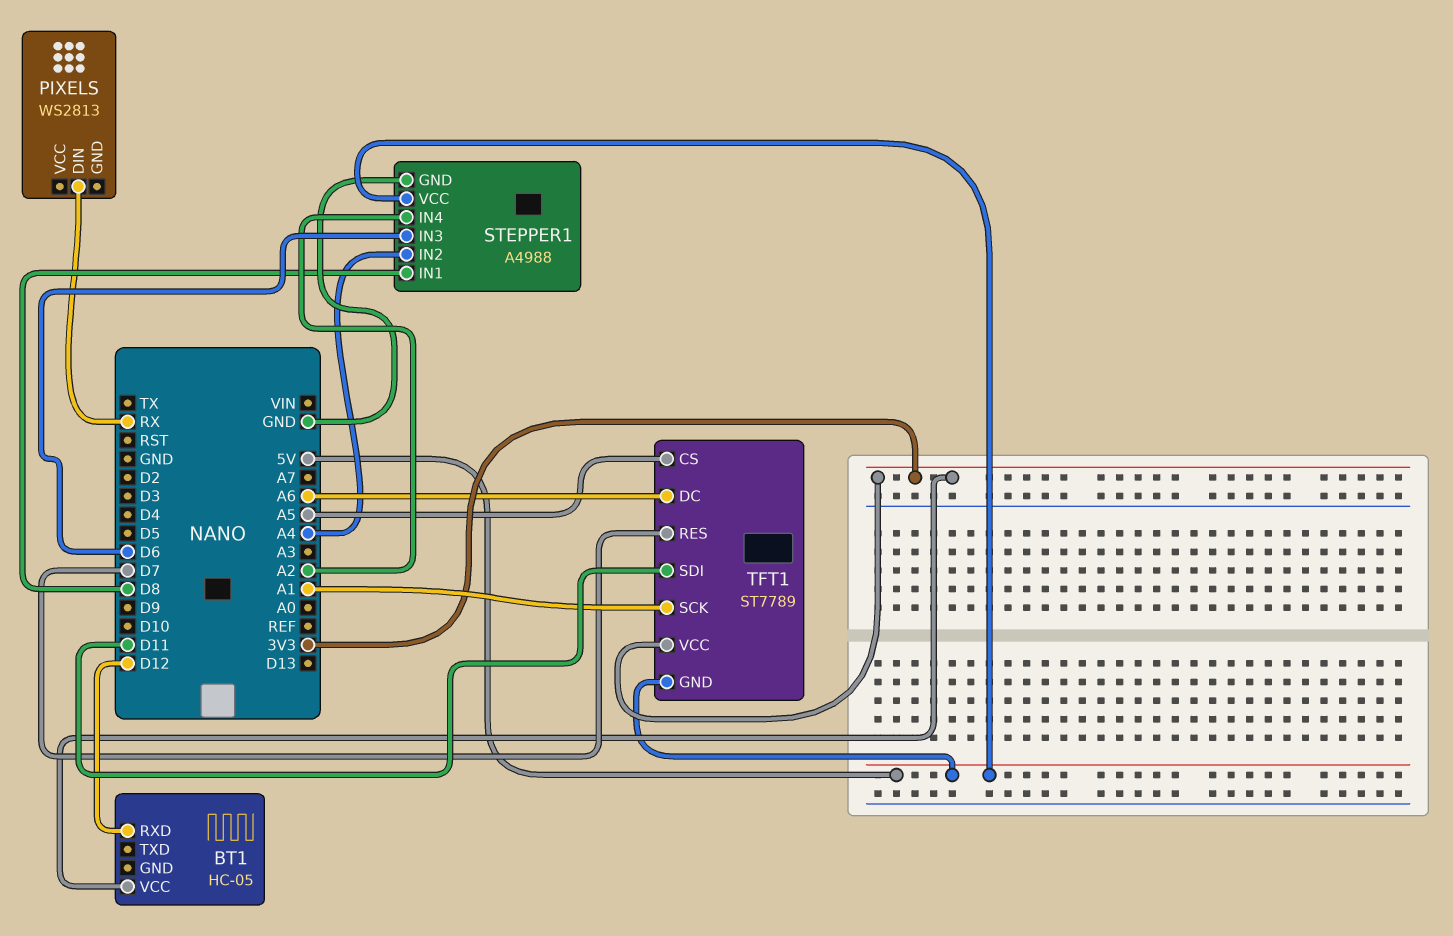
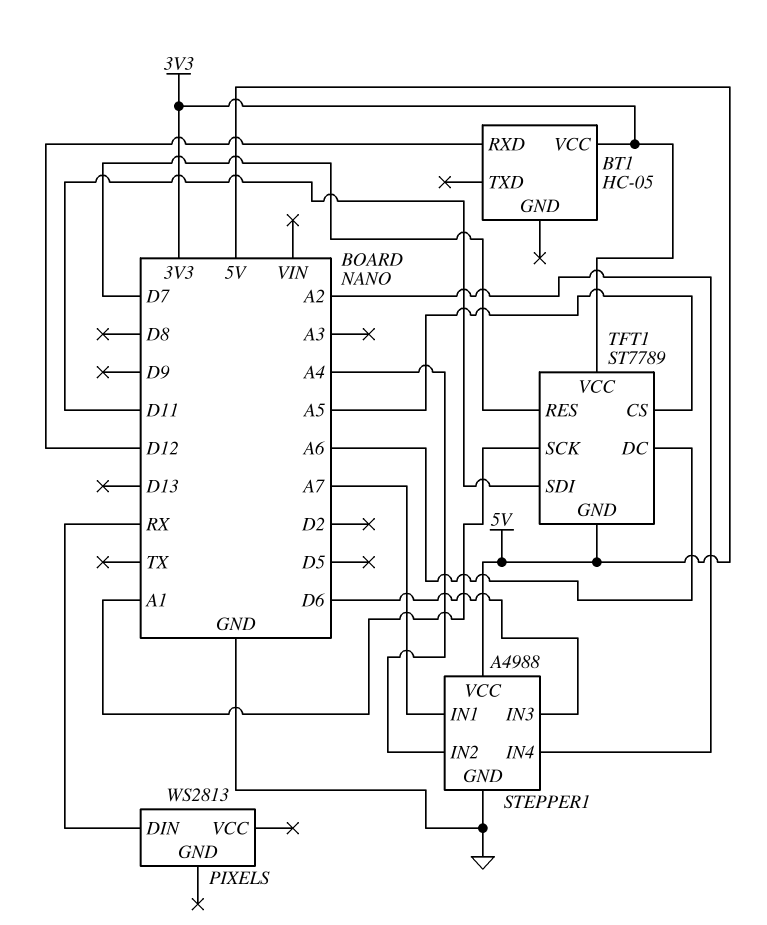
STEPPER1 pin IN1: D8 -> A7

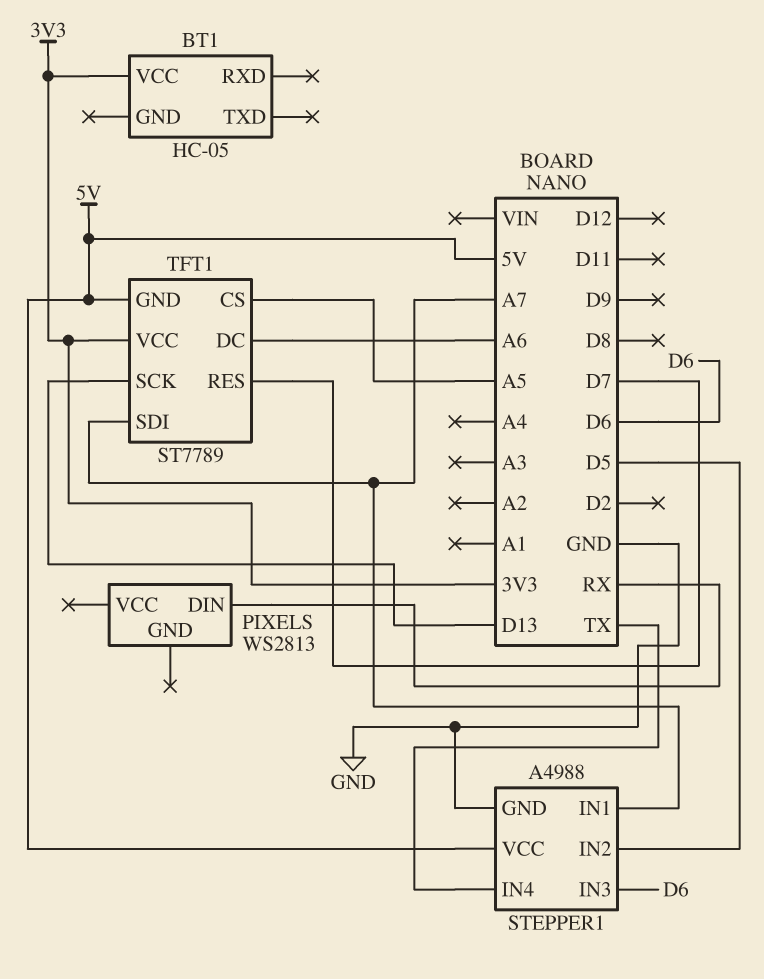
BT1 pin RXD: D12 -> none
STEPPER1 pin IN2: A4 -> D5
STEPPER1 pin IN4: A2 -> TX
TFT1 pin SCK: A1 -> D13
TFT1 pin SDI: D11 -> A7

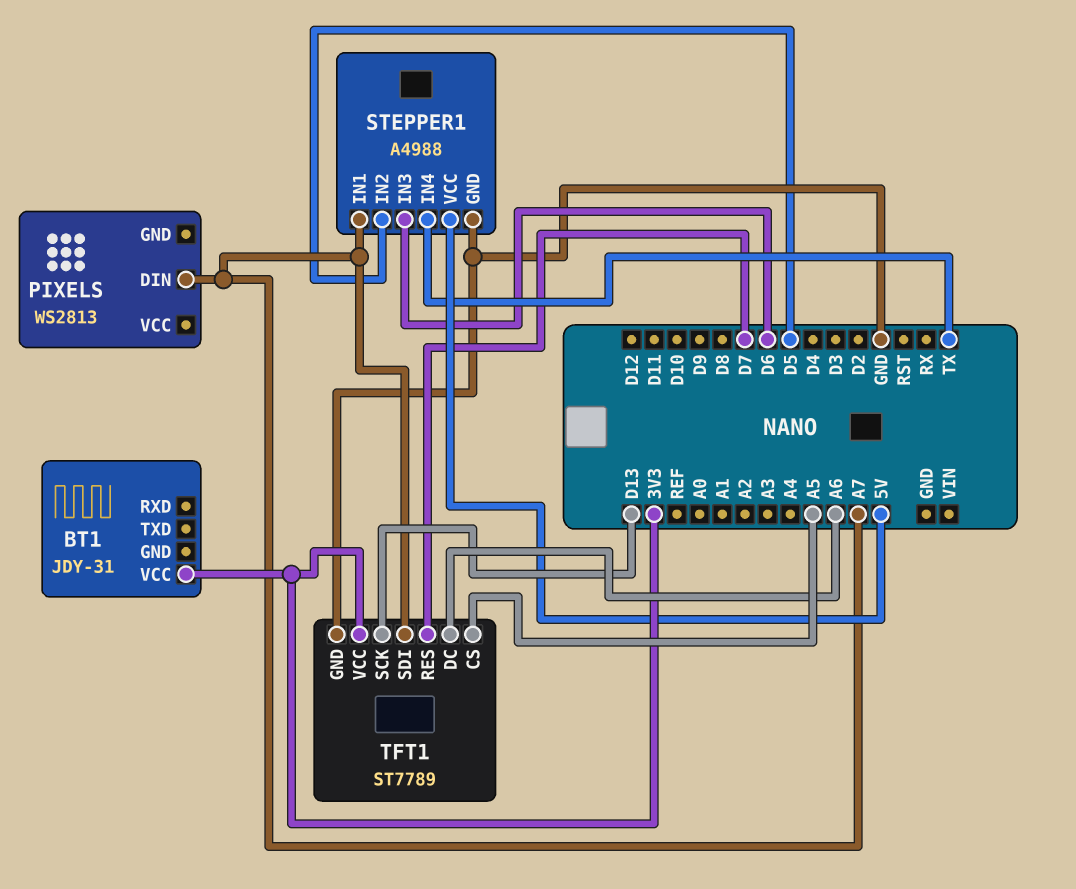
BT1: HC-05 -> JDY-31
PIXELS pin DIN: RX -> A7
TFT1 pin GND: 5V -> GND

